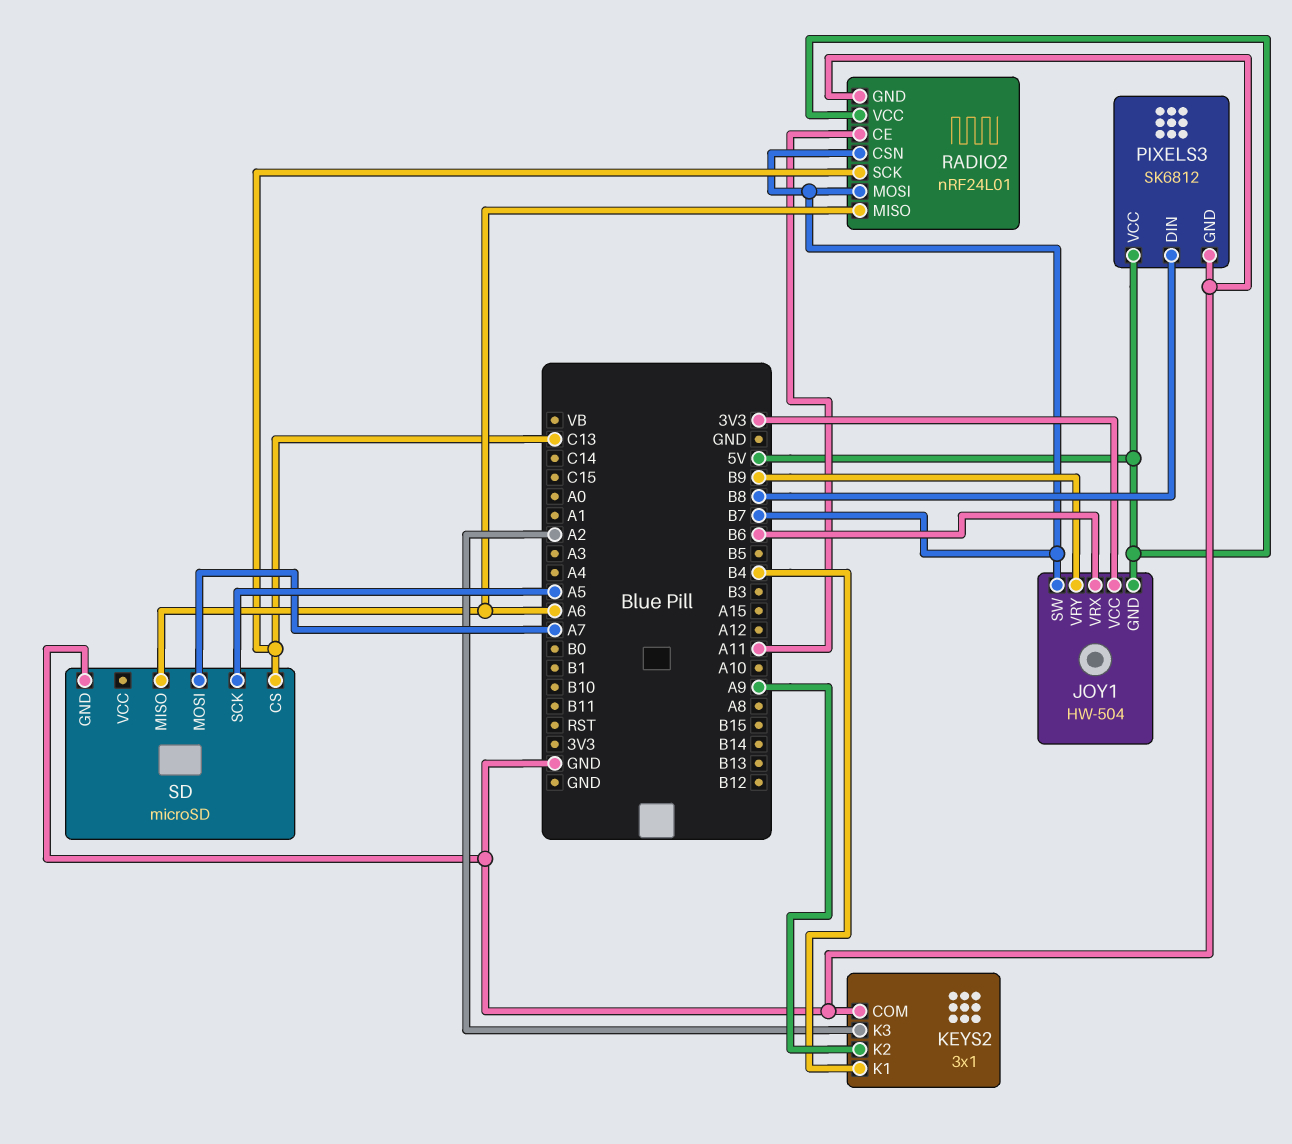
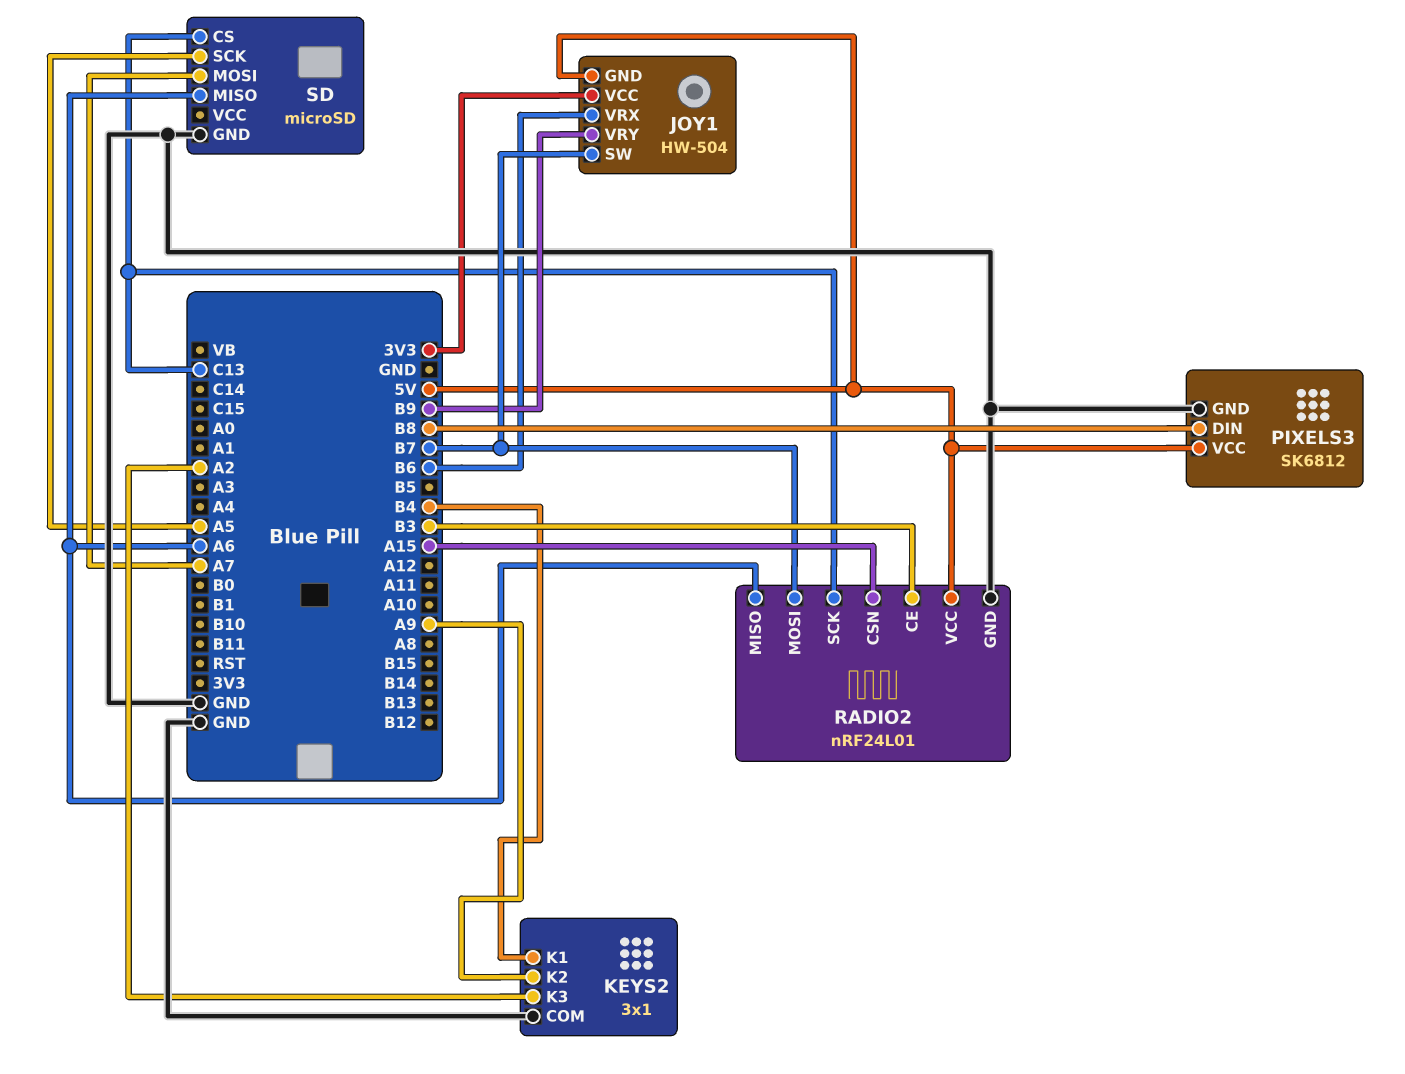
RADIO2 pin CE: A11 -> B3
RADIO2 pin CSN: B7 -> A15

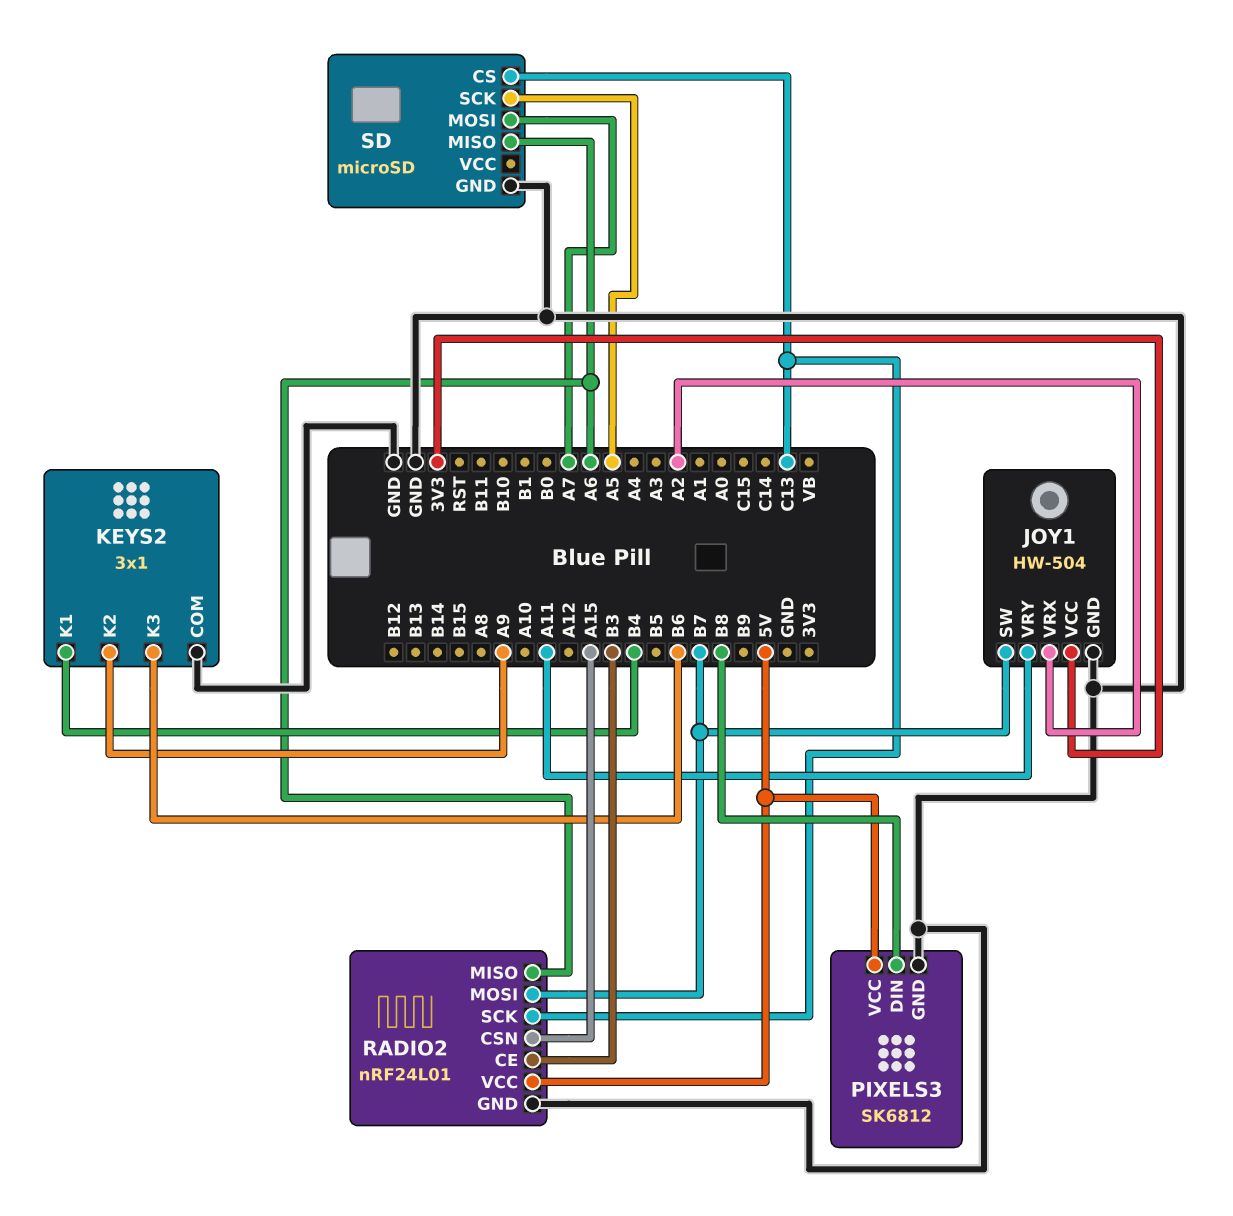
JOY1 pin GND: 5V -> GND
JOY1 pin VRX: B6 -> A2
JOY1 pin VRY: B9 -> A11
KEYS2 pin K3: A2 -> B6

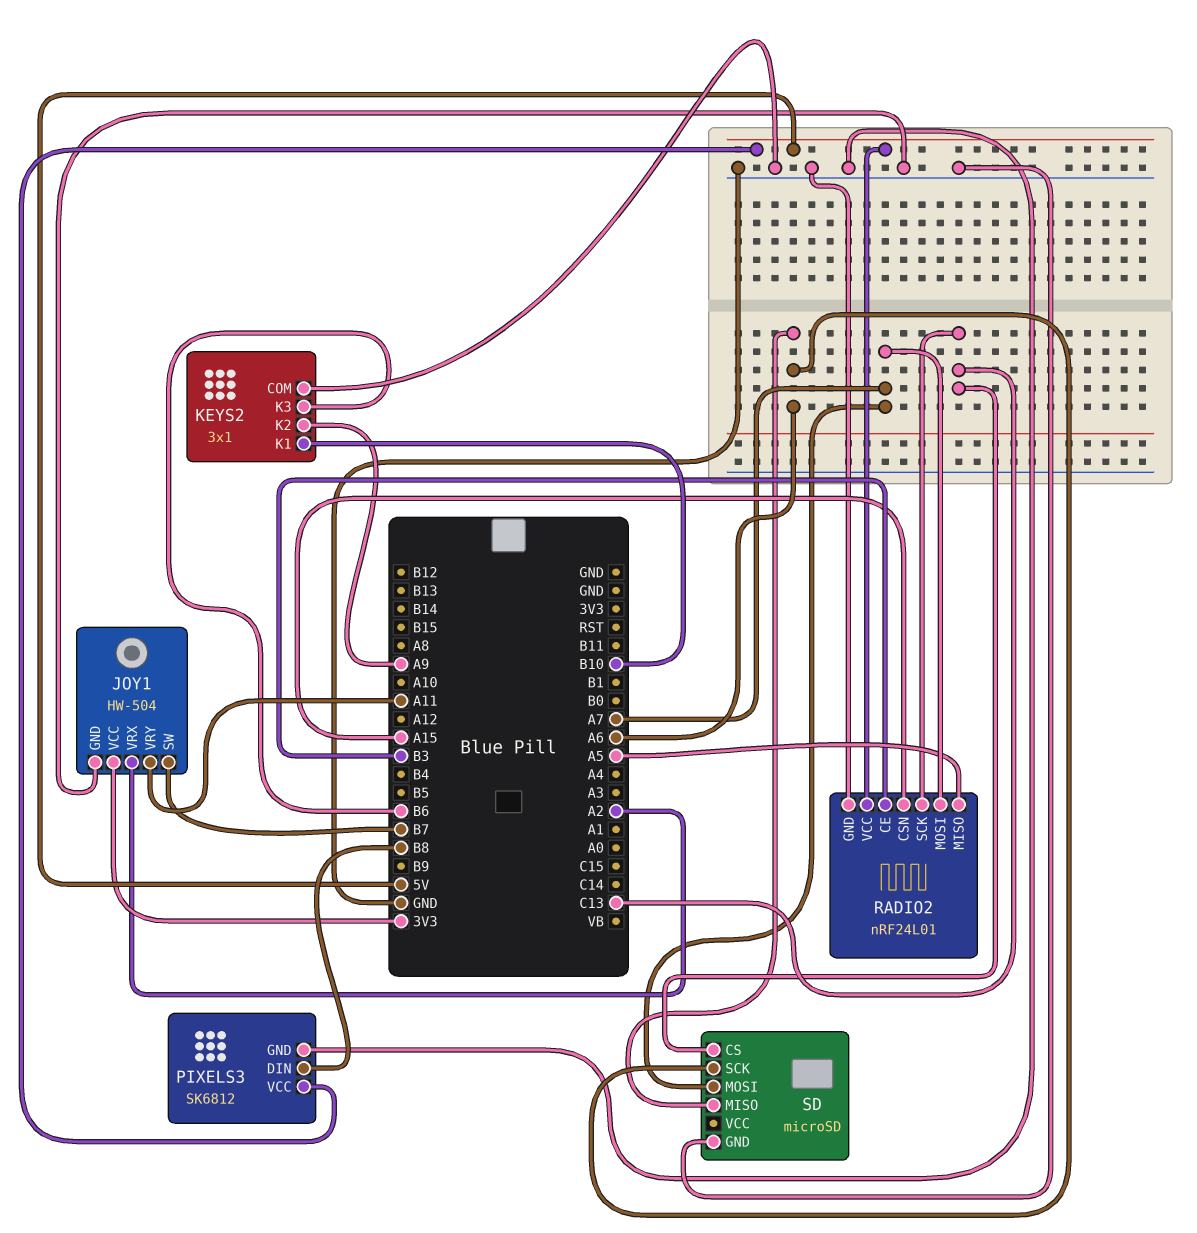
KEYS2 pin K1: B4 -> B10
RADIO2 pin MISO: A6 -> A5
RADIO2 pin MOSI: B7 -> A7
SD pin SCK: A5 -> A6

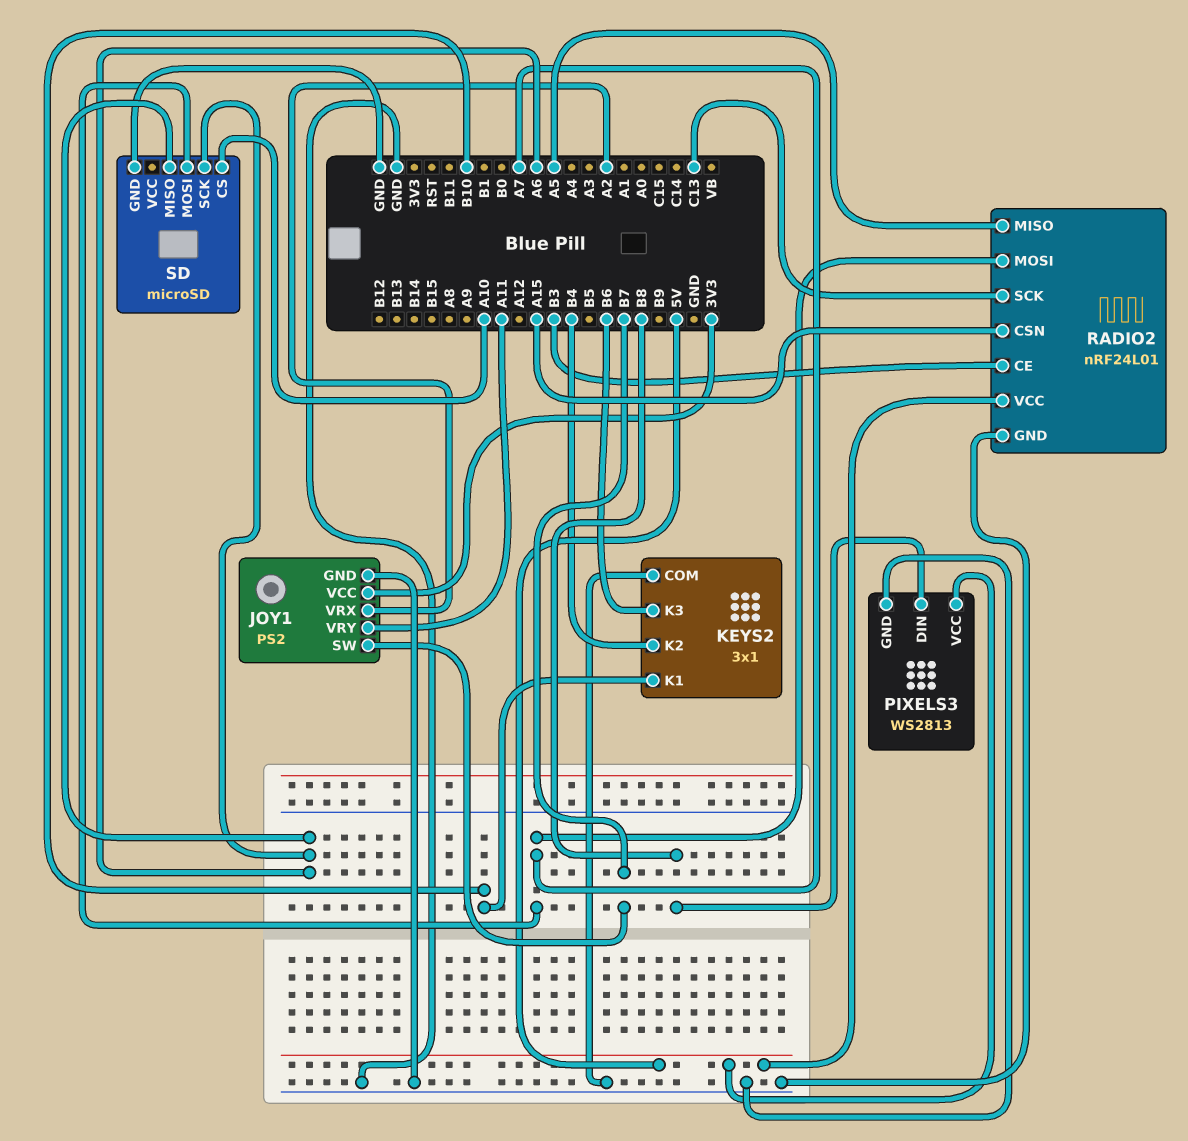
JOY1: HW-504 -> PS2
KEYS2 pin K2: A9 -> B4
PIXELS3: SK6812 -> WS2813
SD pin CS: C13 -> A10

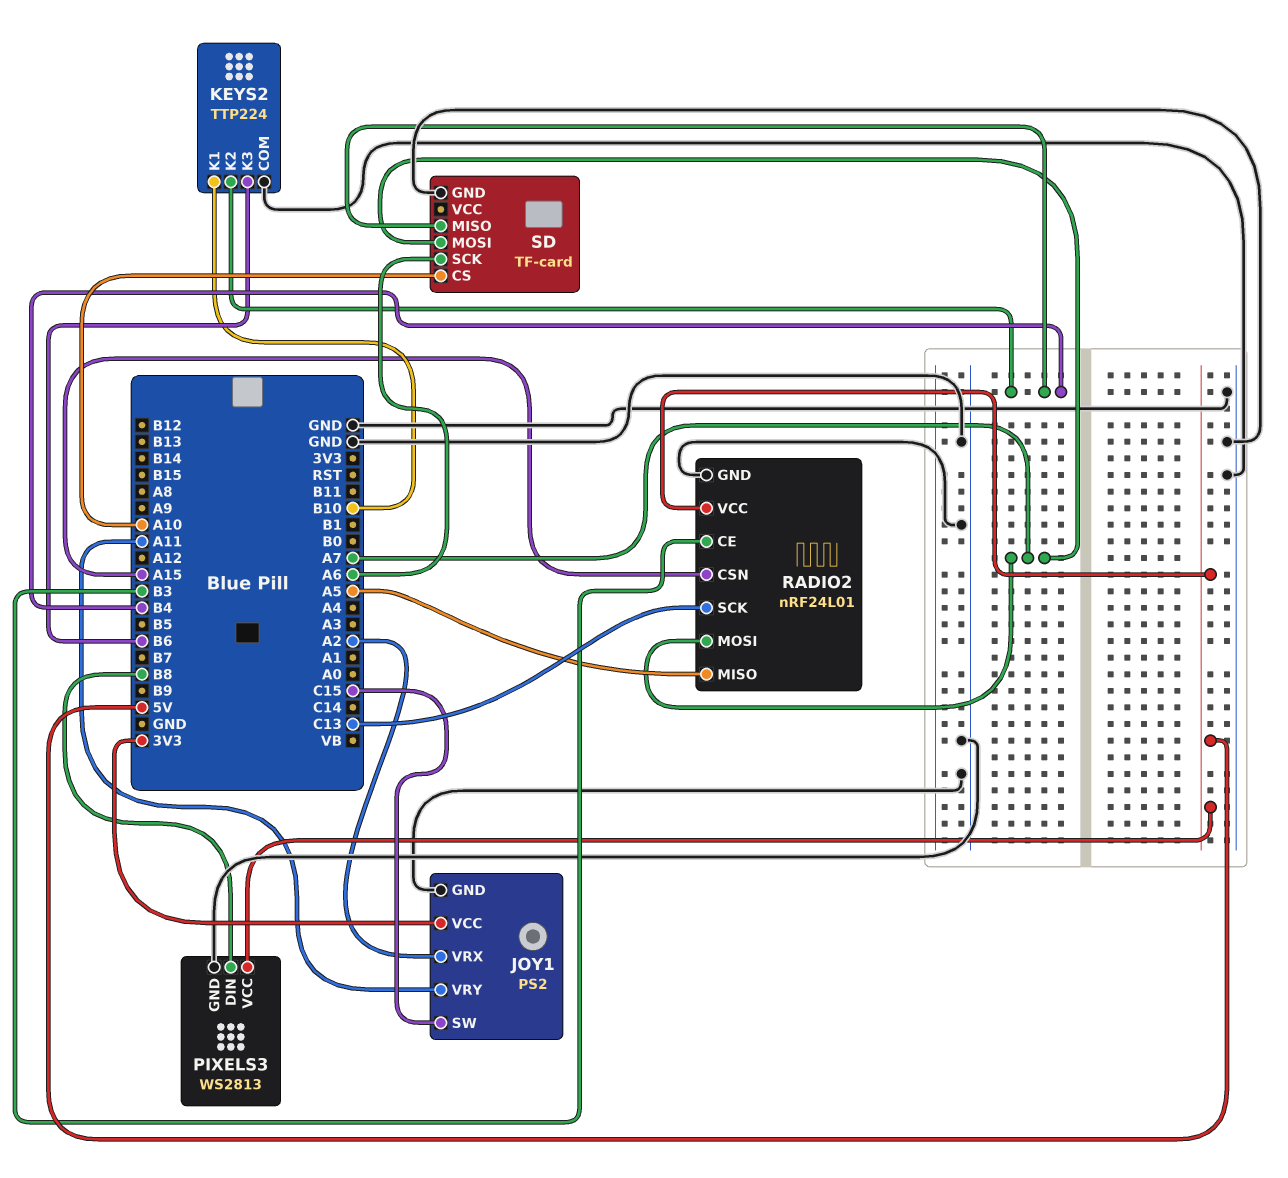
JOY1 pin SW: B7 -> C15
KEYS2: 3x1 -> TTP224
SD: microSD -> TF-card
SD pin MISO: A6 -> B4

